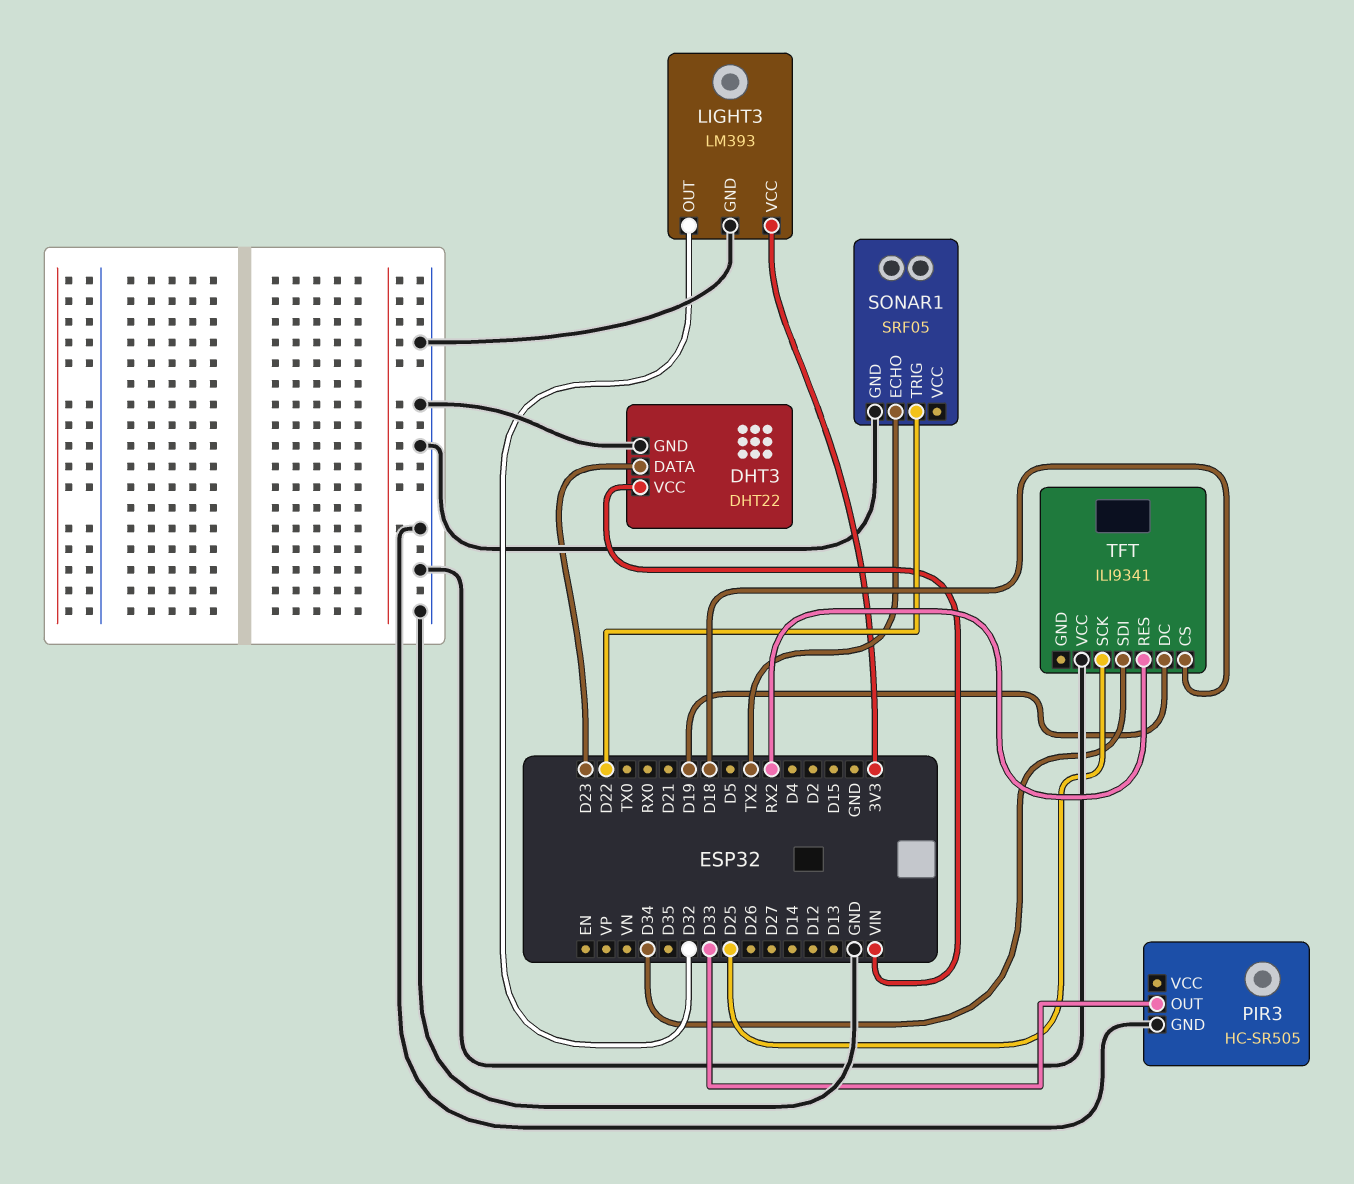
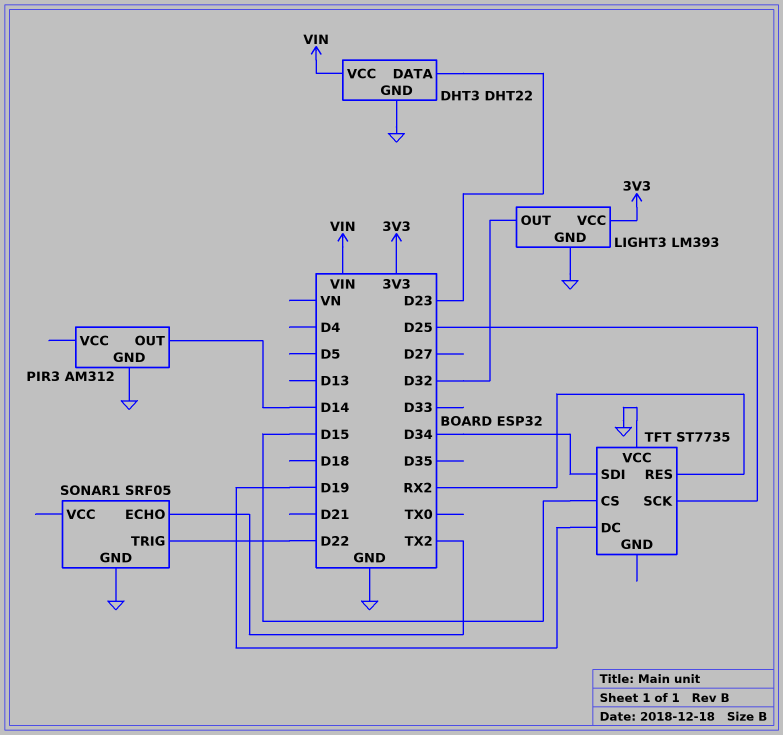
PIR3: HC-SR505 -> AM312
PIR3 pin OUT: D33 -> D14
TFT: ILI9341 -> ST7735
TFT pin CS: D18 -> D15

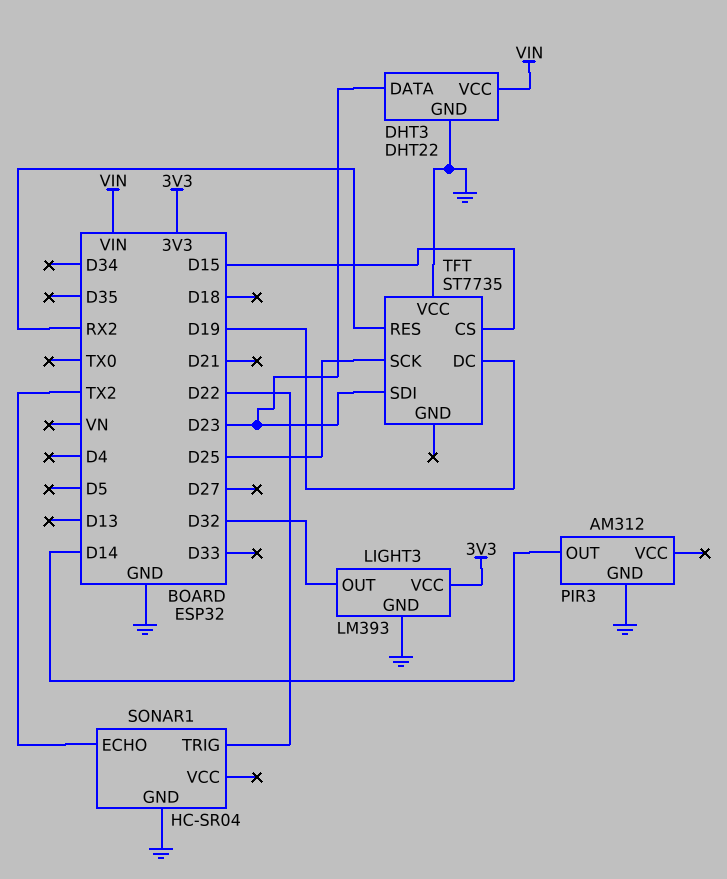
SONAR1: SRF05 -> HC-SR04
TFT pin SDI: D34 -> D23

